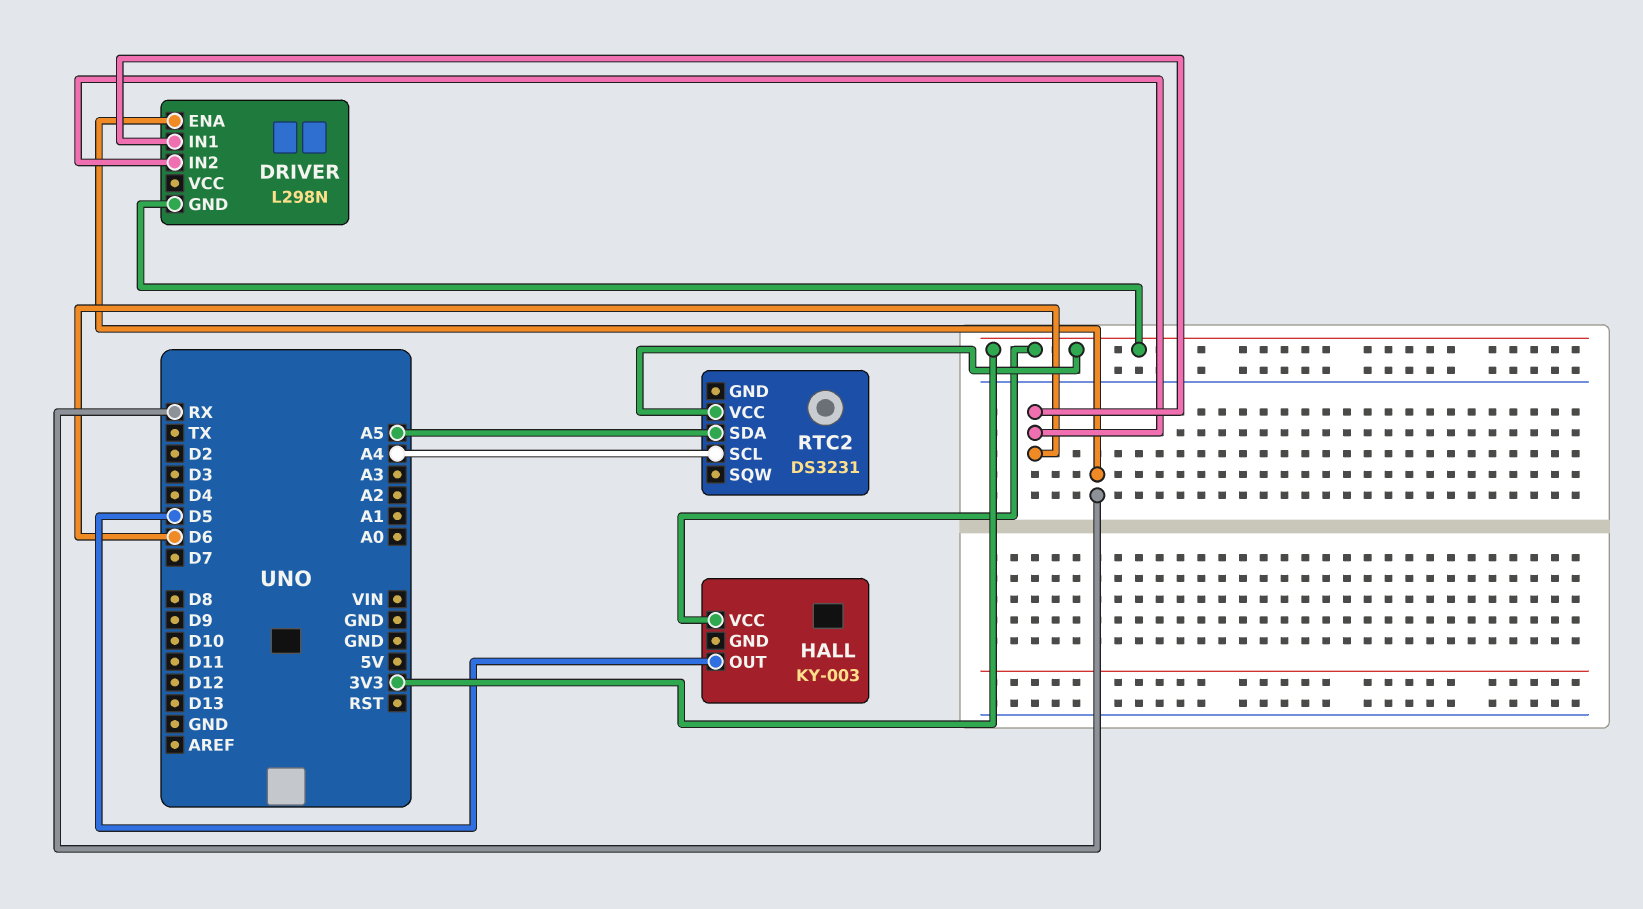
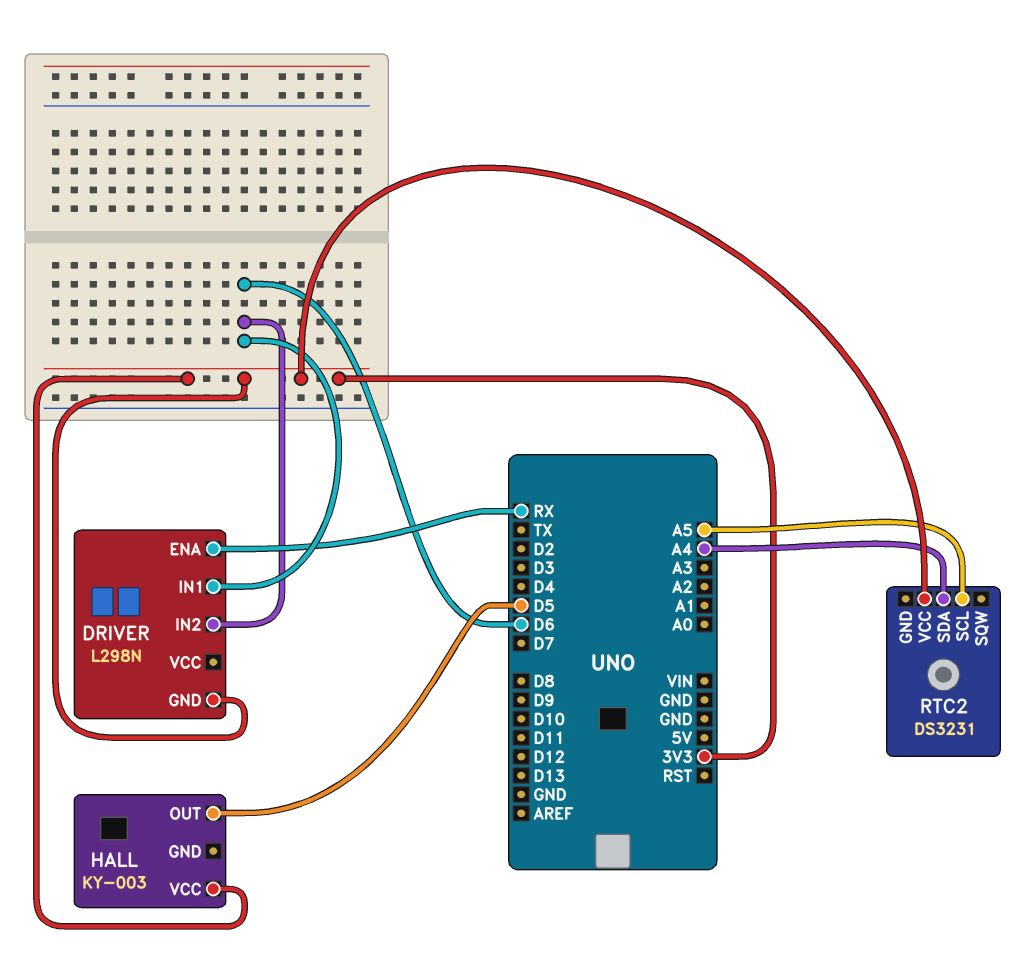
RTC2 pin SCL: A4 -> A5
RTC2 pin SDA: A5 -> A4

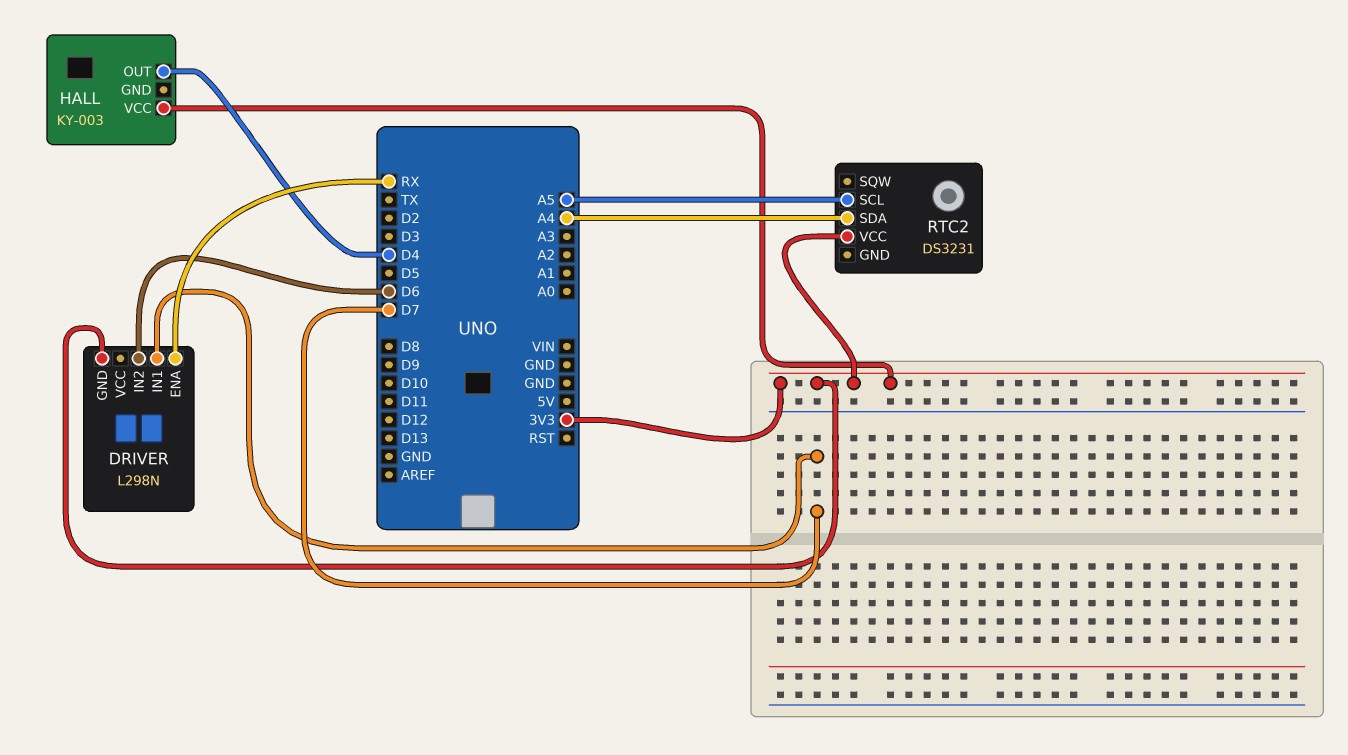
DRIVER pin IN1: D6 -> D7
HALL pin OUT: D5 -> D4

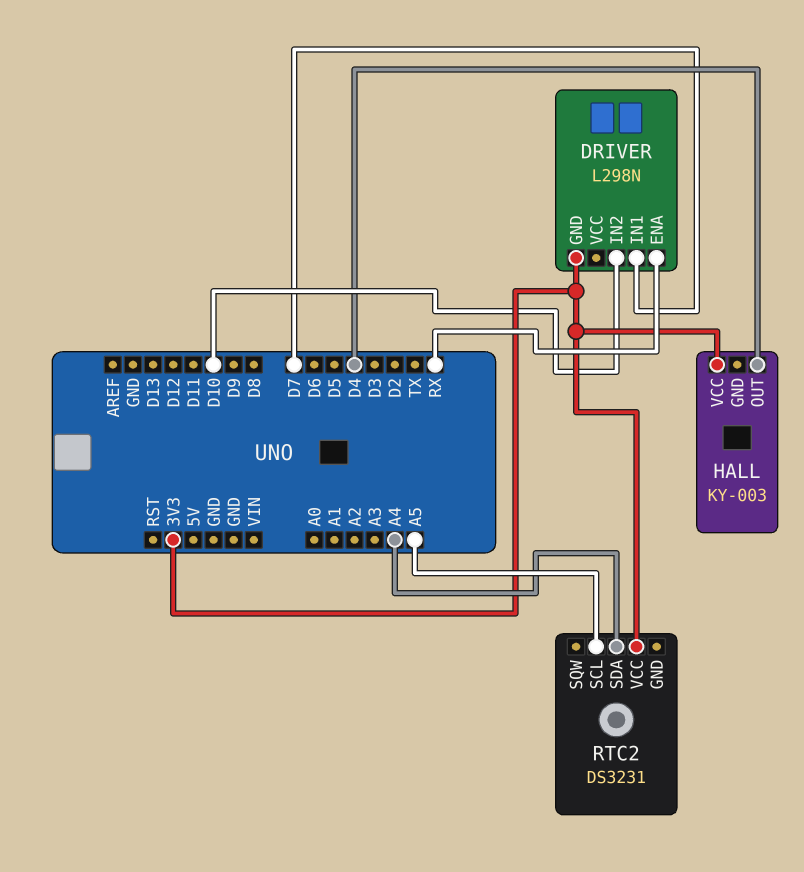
DRIVER pin IN2: D6 -> D10

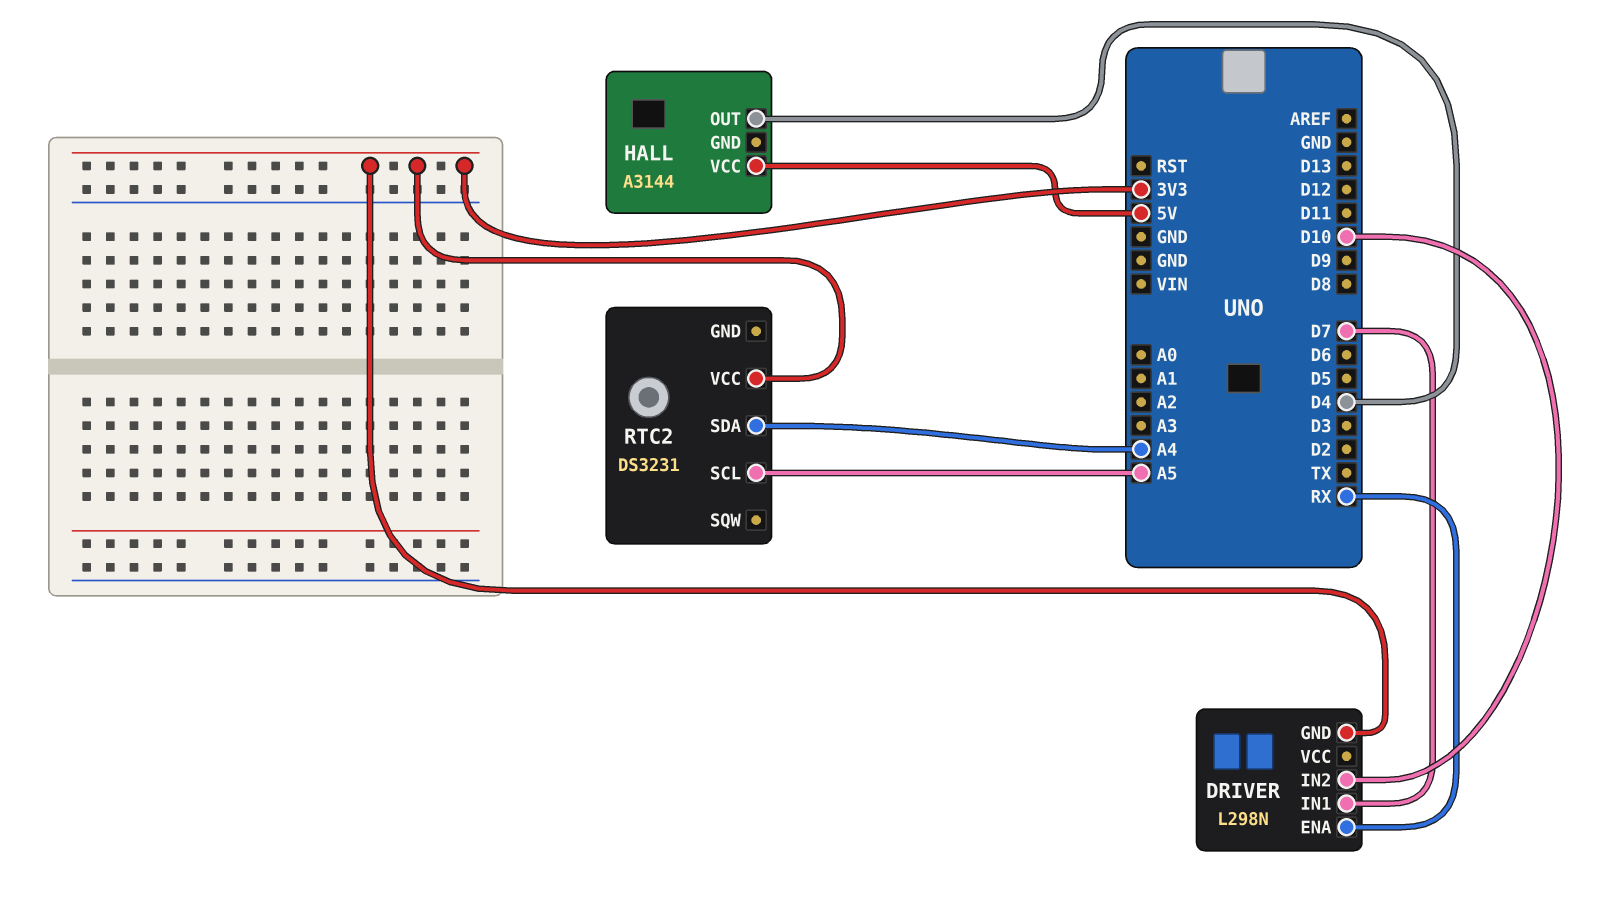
HALL: KY-003 -> A3144
HALL pin VCC: 3V3 -> 5V

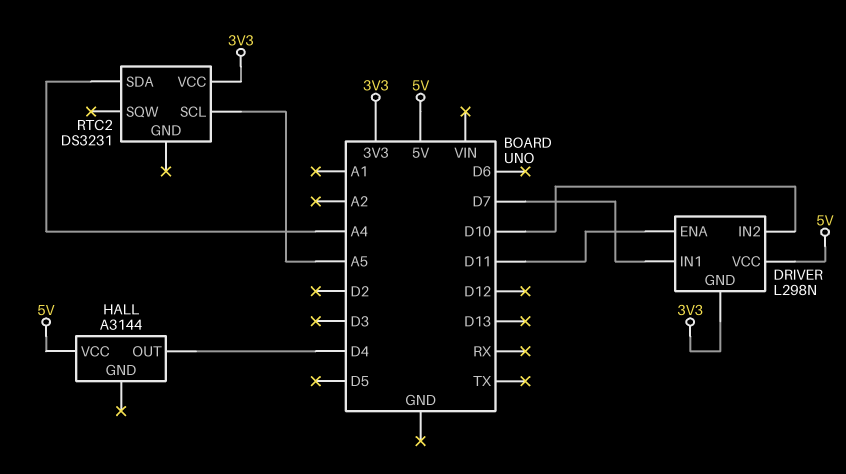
DRIVER pin ENA: RX -> D11
DRIVER pin VCC: none -> 5V

